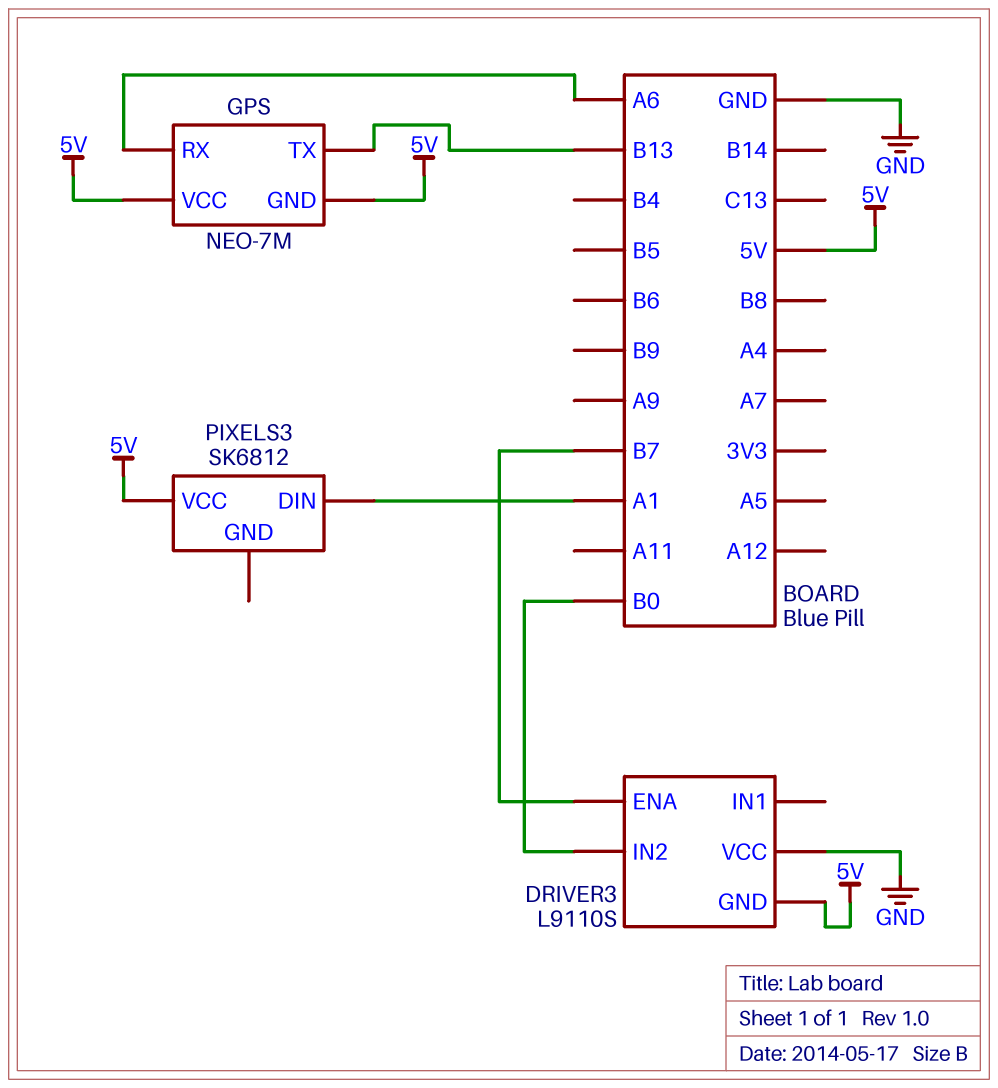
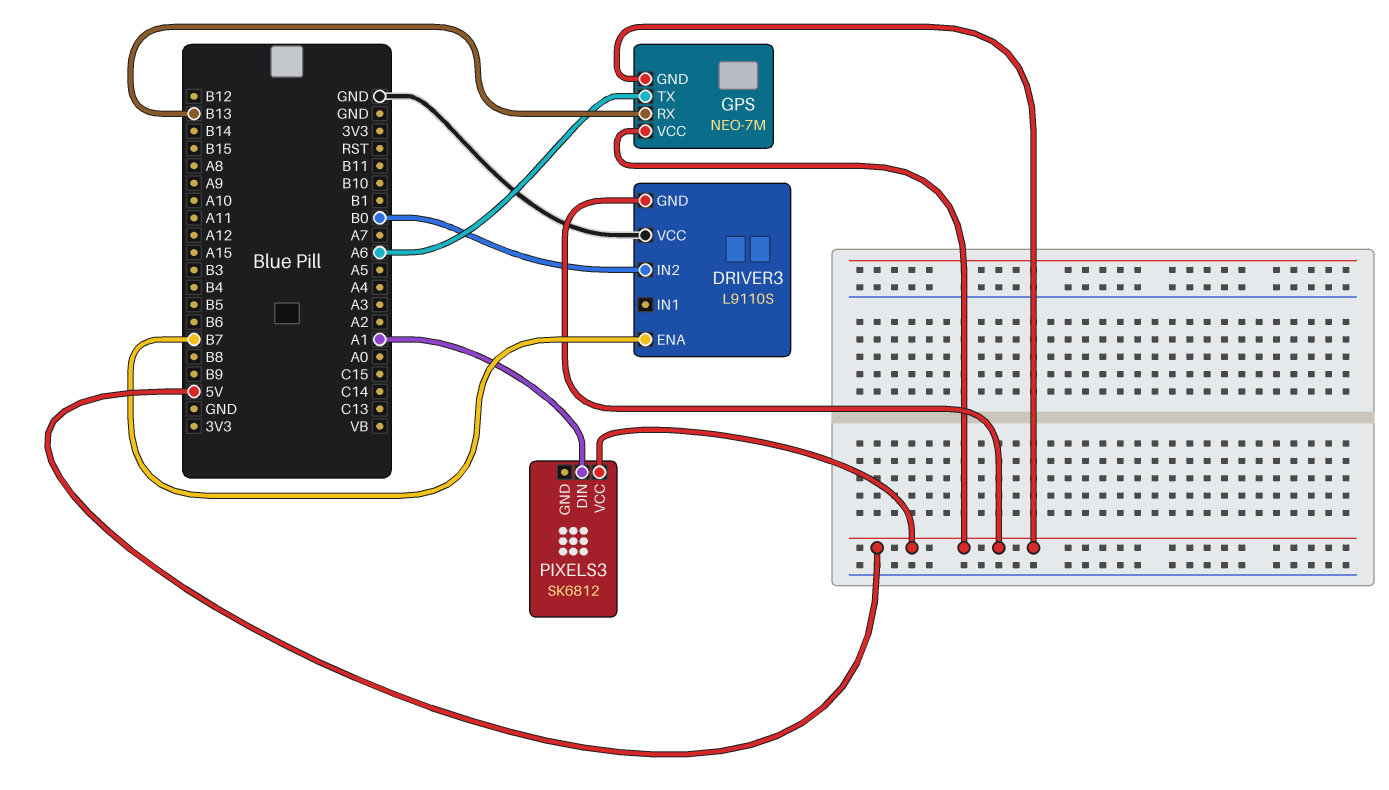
GPS pin RX: A6 -> B13
GPS pin TX: B13 -> A6

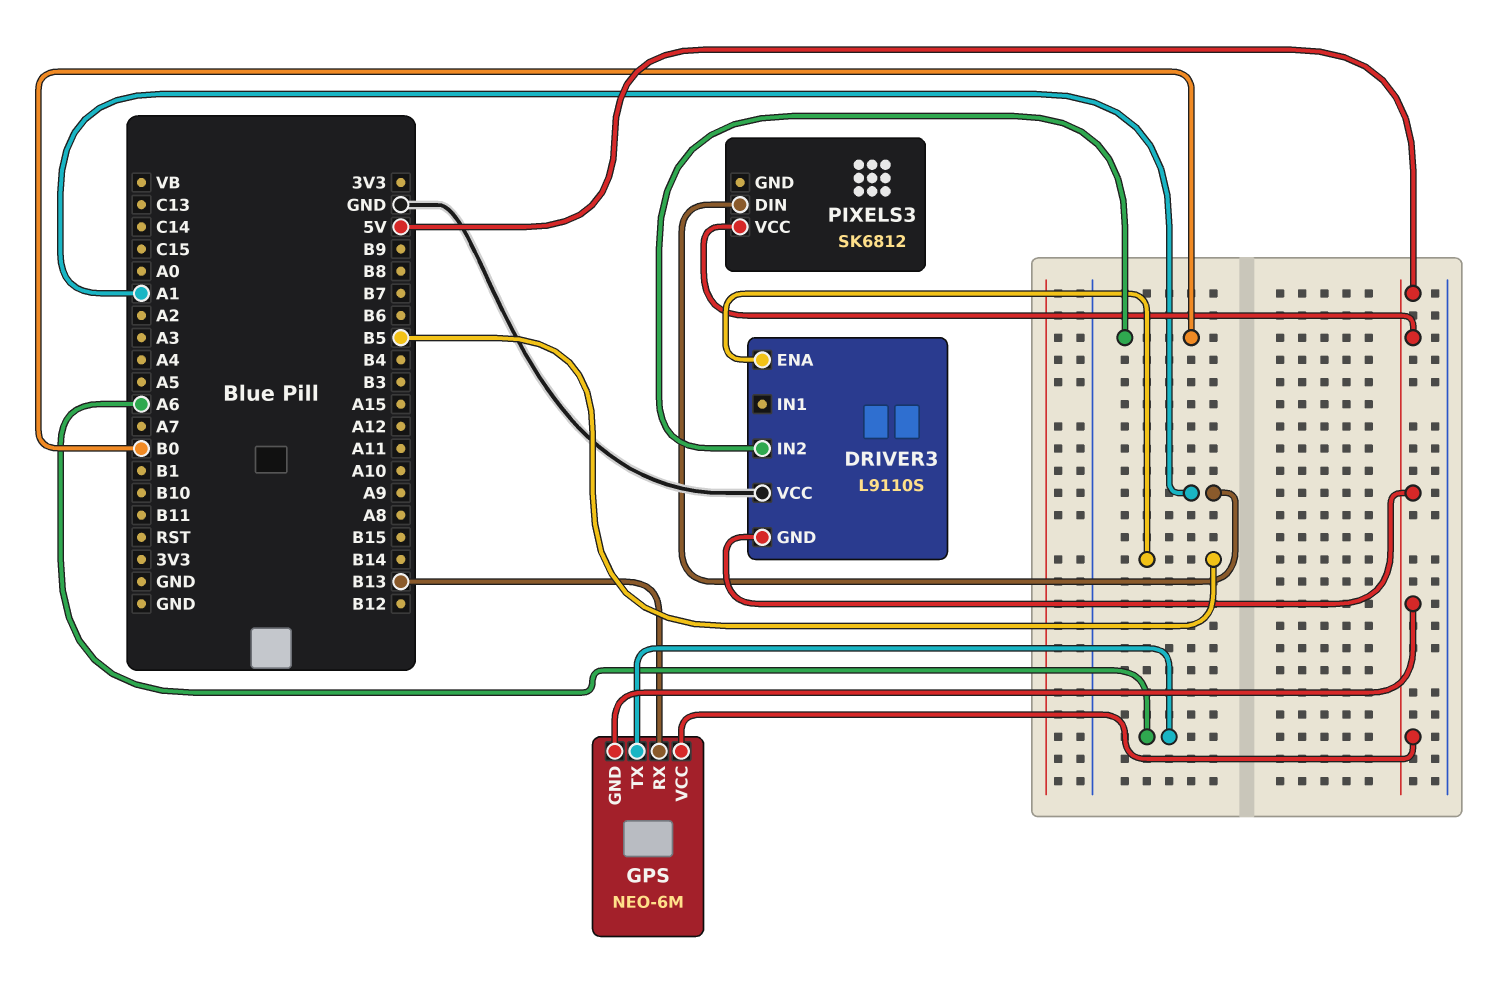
DRIVER3 pin ENA: B7 -> B5
GPS: NEO-7M -> NEO-6M

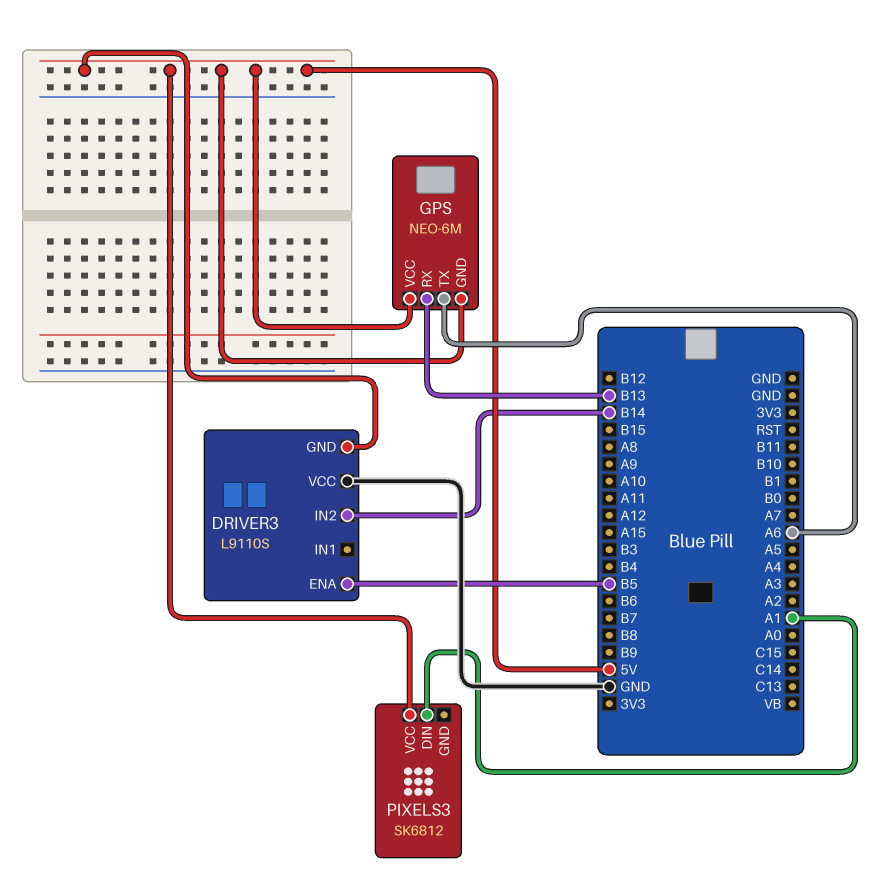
DRIVER3 pin IN2: B0 -> B14

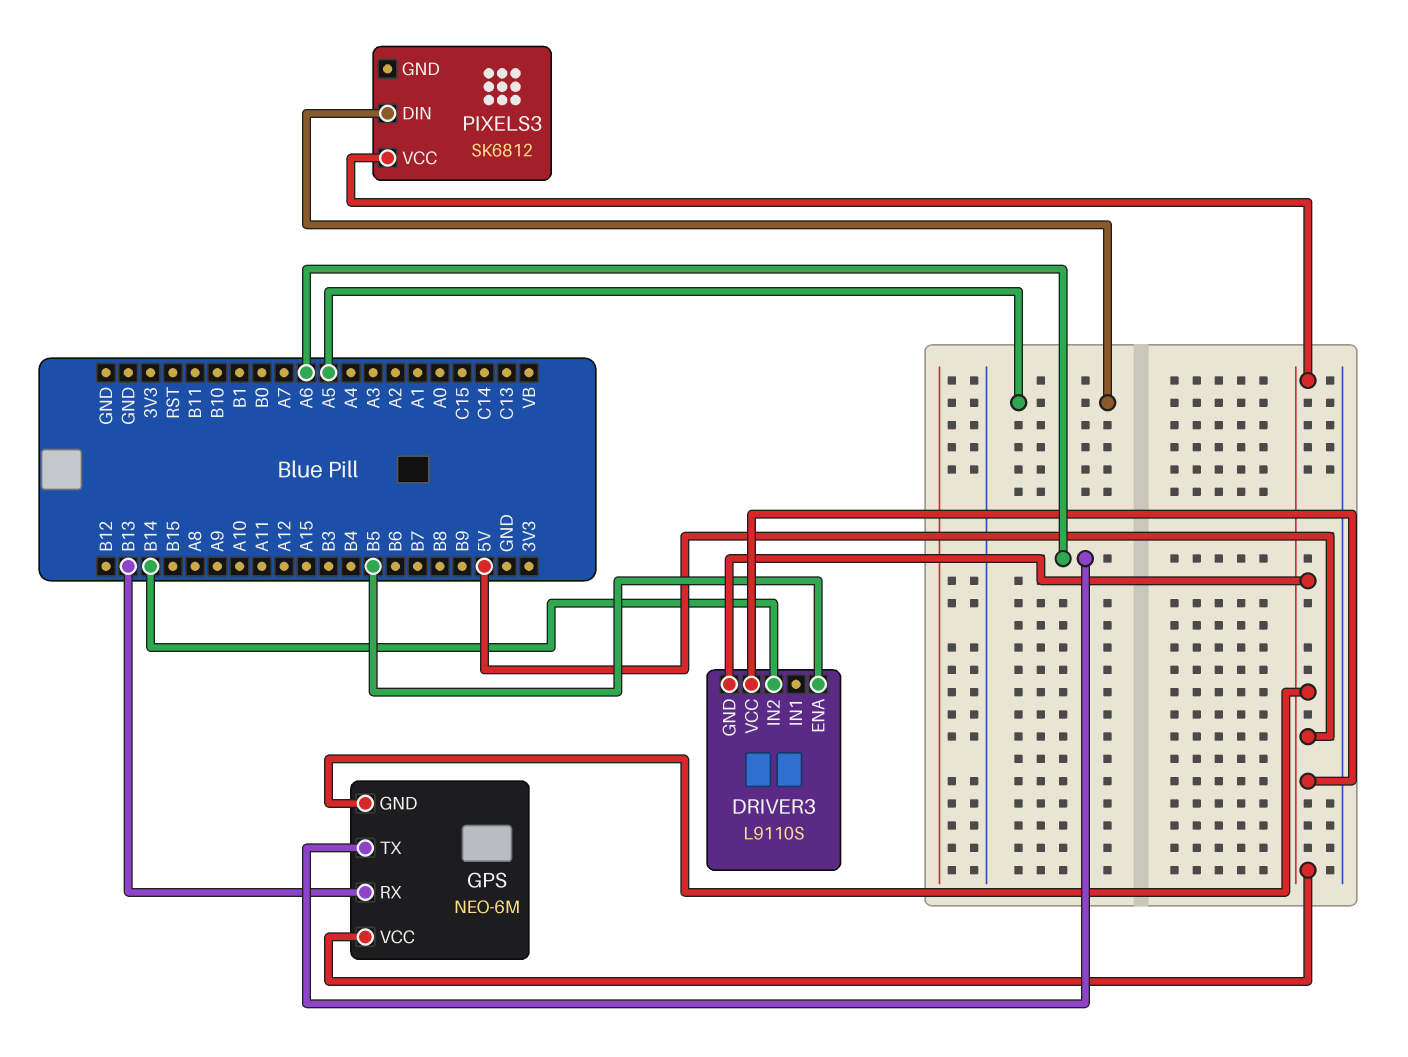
DRIVER3 pin VCC: GND -> 5V
PIXELS3 pin DIN: A1 -> A5

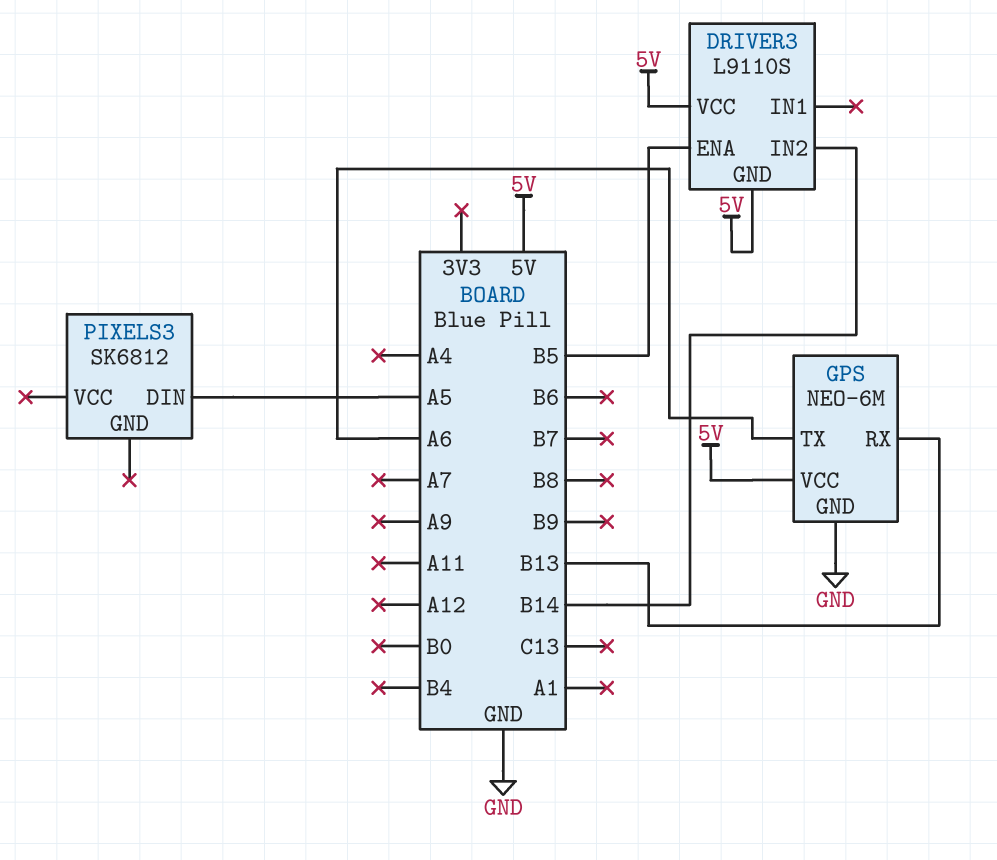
GPS pin GND: 5V -> GND
PIXELS3 pin VCC: 5V -> none

